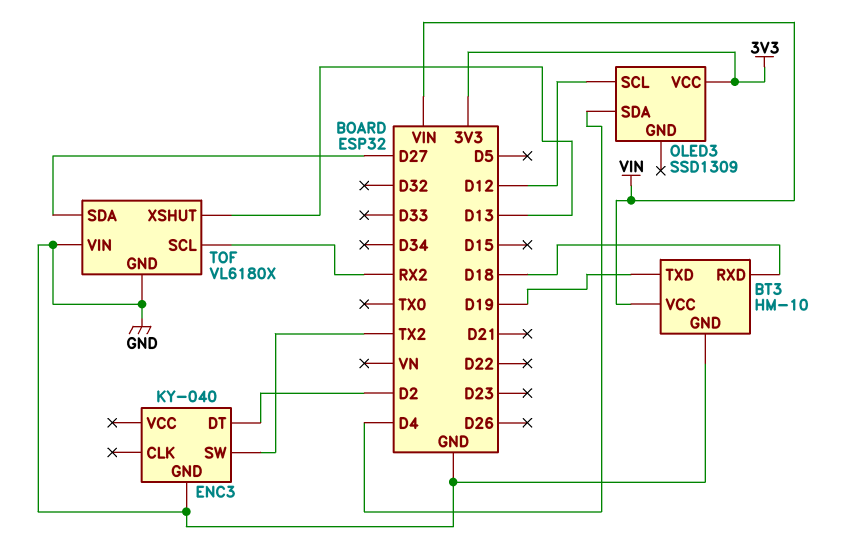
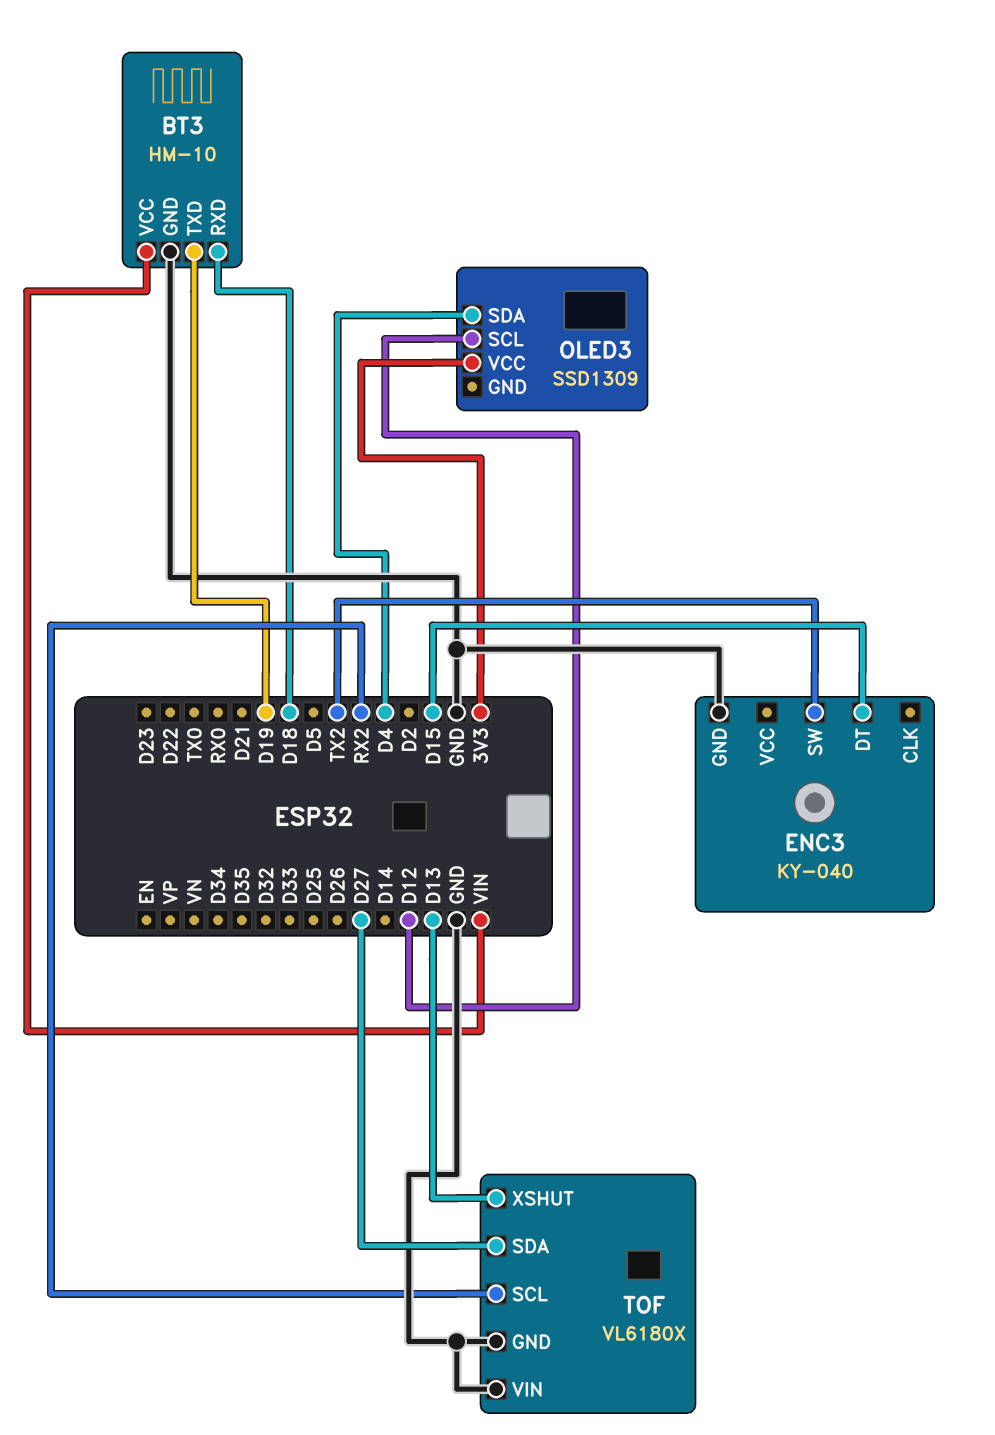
ENC3 pin DT: D2 -> D15

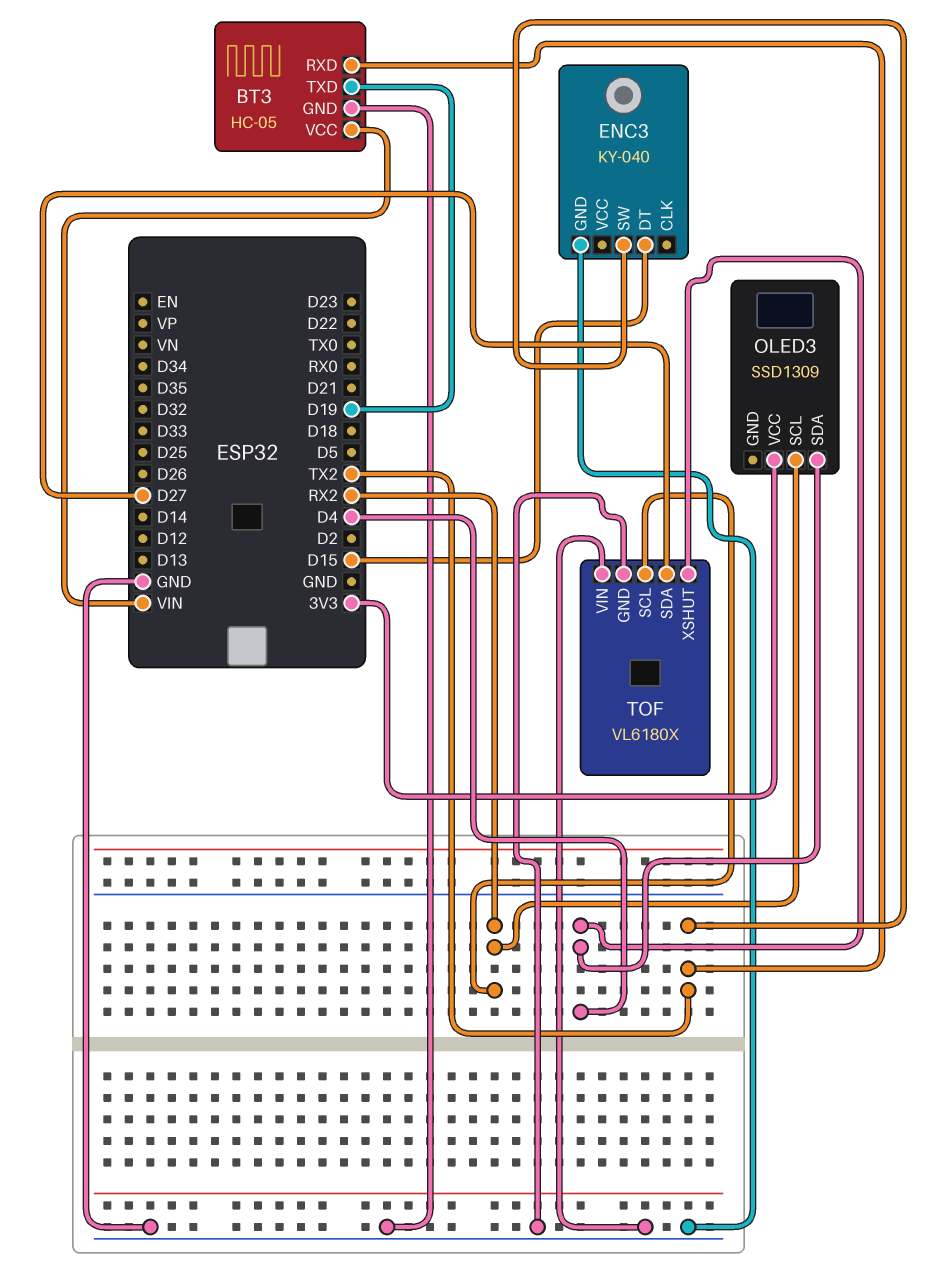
BT3: HM-10 -> HC-05
BT3 pin RXD: D18 -> TX2
OLED3 pin SCL: D12 -> RX2
TOF pin XSHUT: D13 -> D4

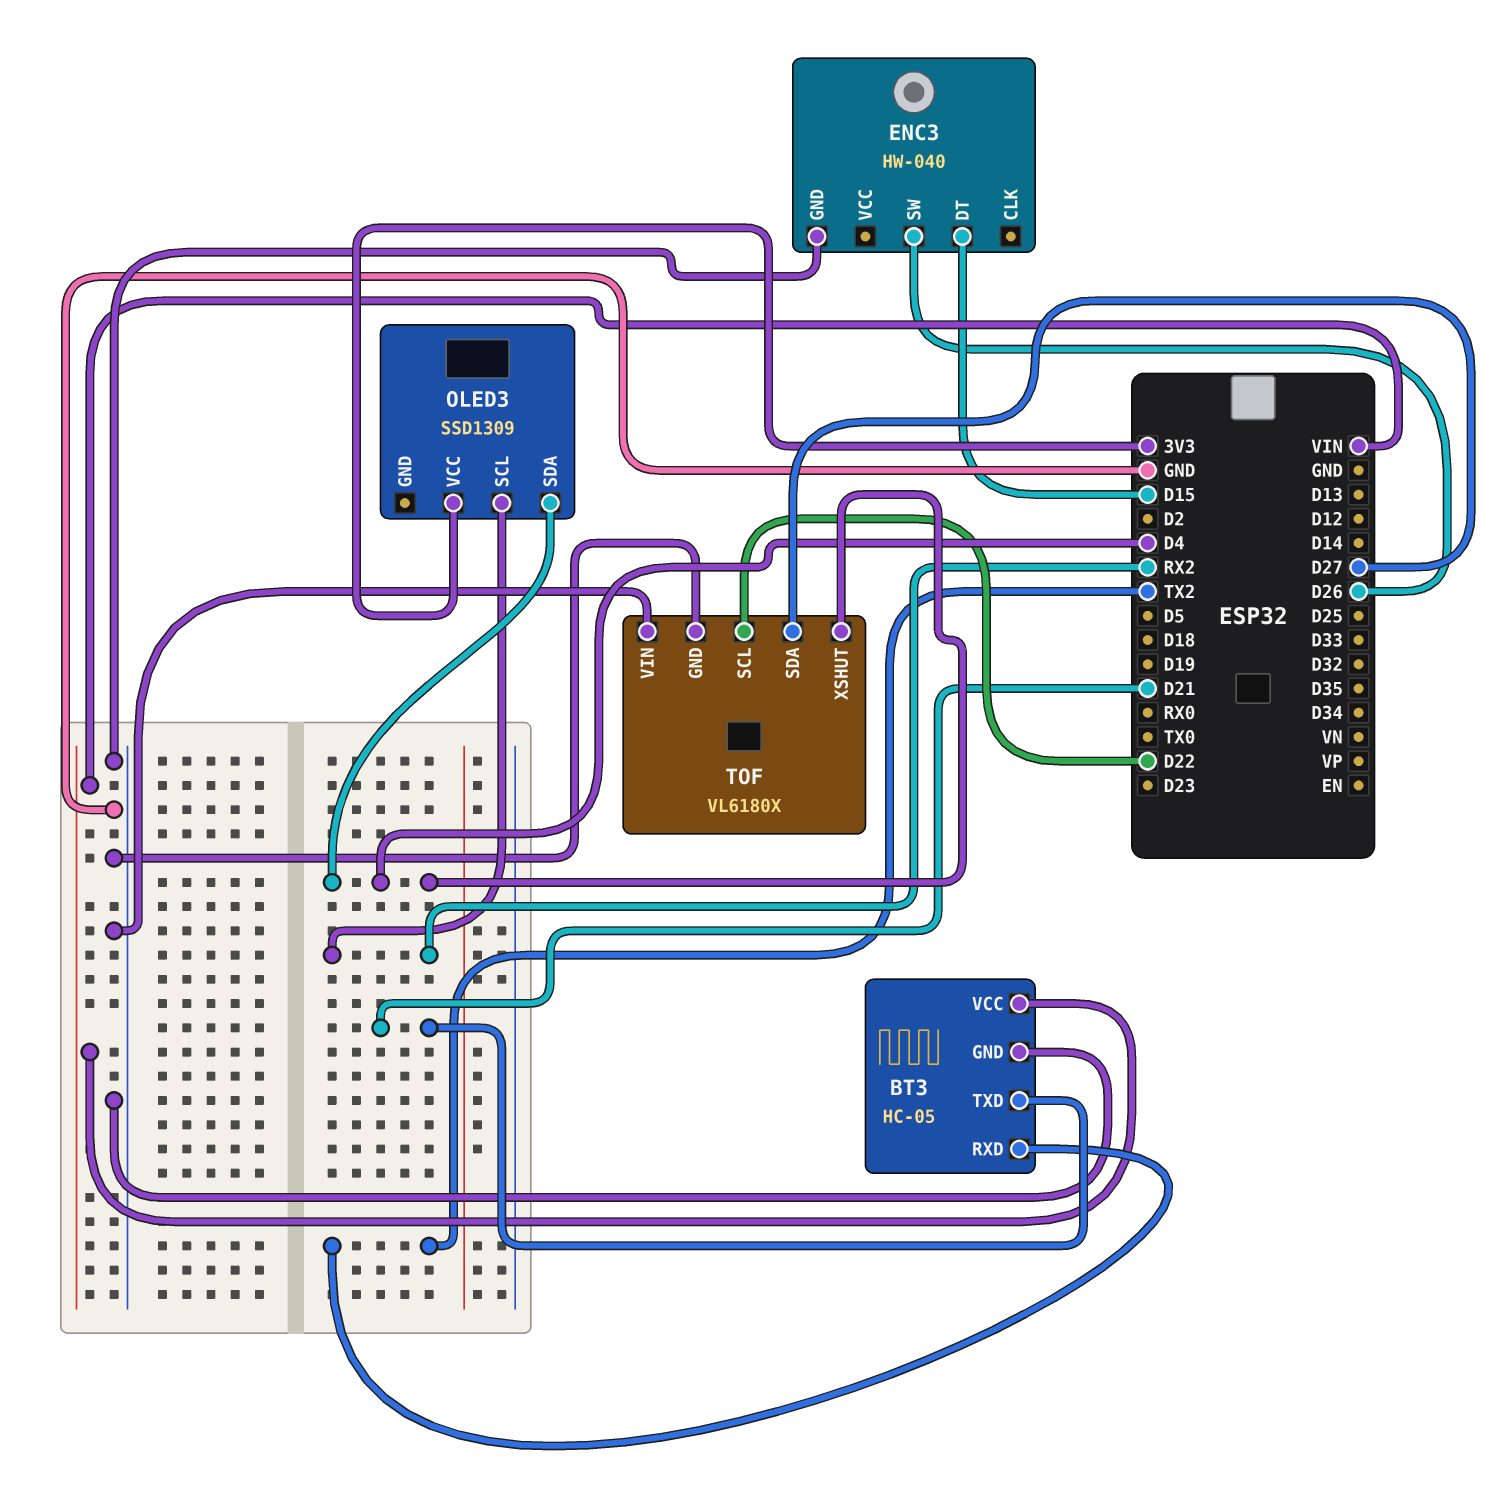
BT3 pin TXD: D19 -> D21
ENC3: KY-040 -> HW-040
ENC3 pin SW: TX2 -> D26
TOF pin SCL: RX2 -> D22

